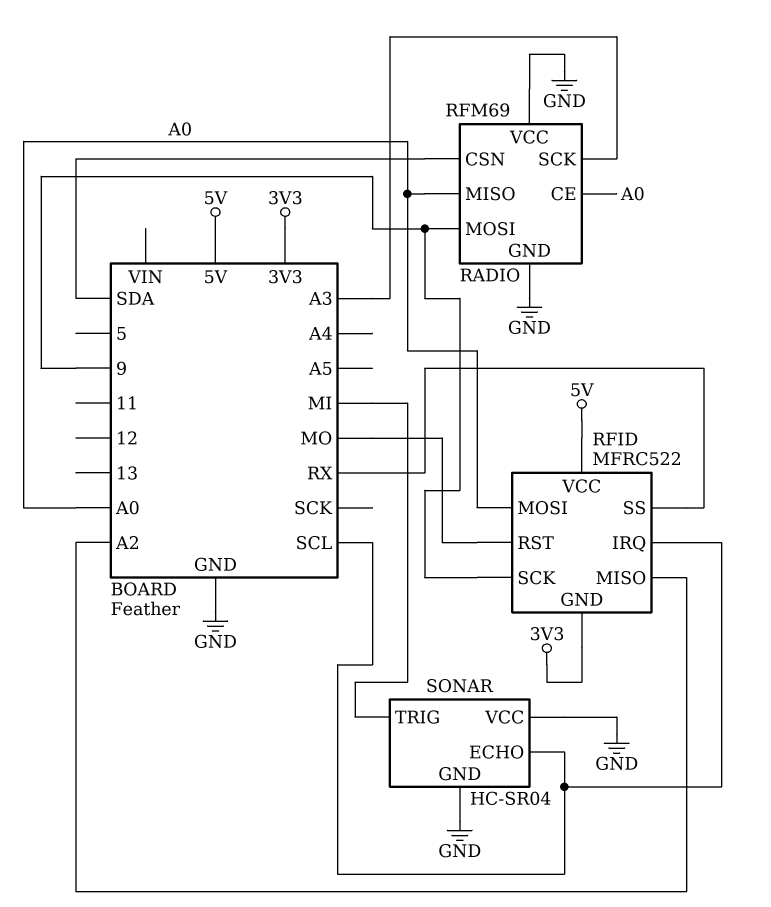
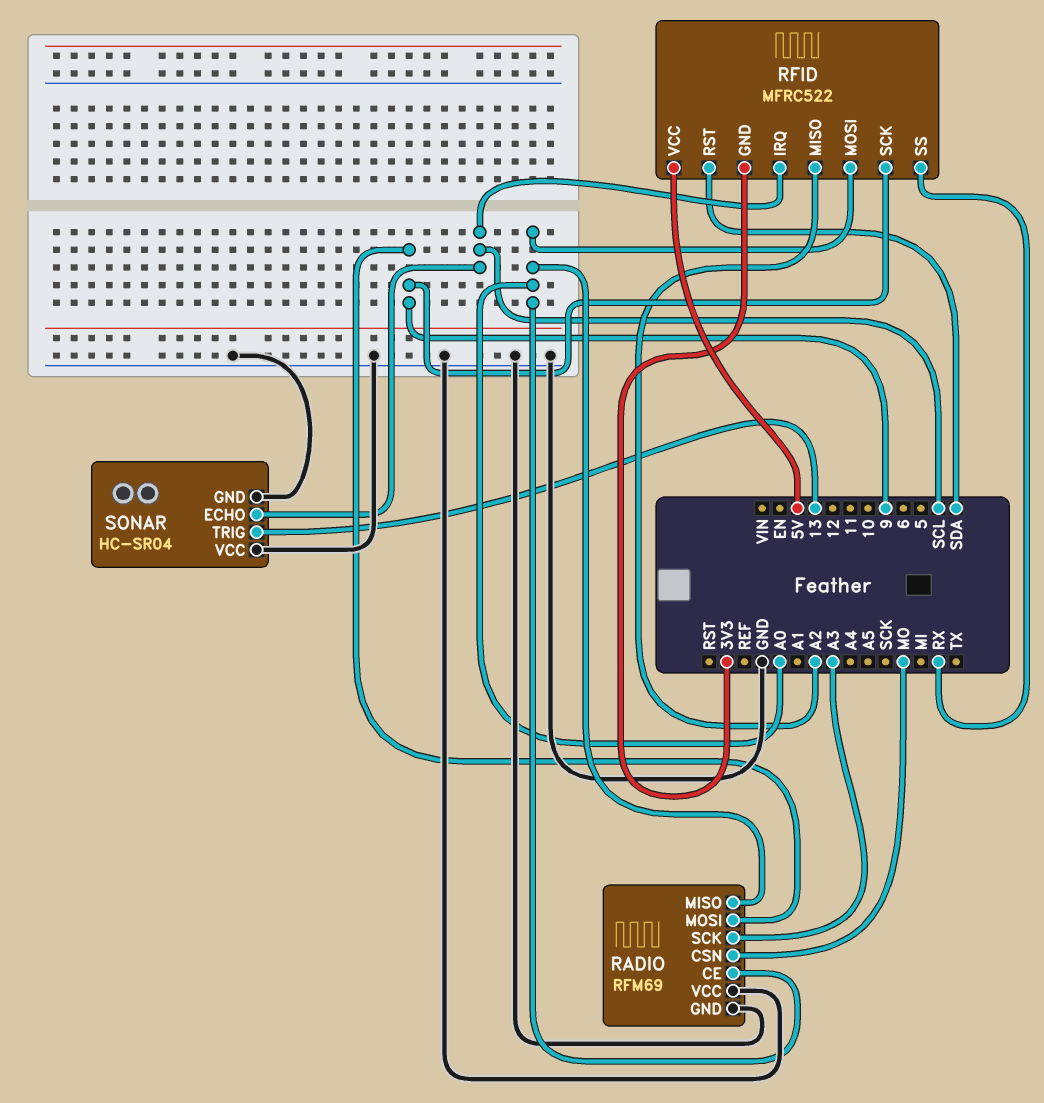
RADIO pin CSN: SDA -> MO
RFID pin RST: MO -> SDA
SONAR pin TRIG: MI -> 13

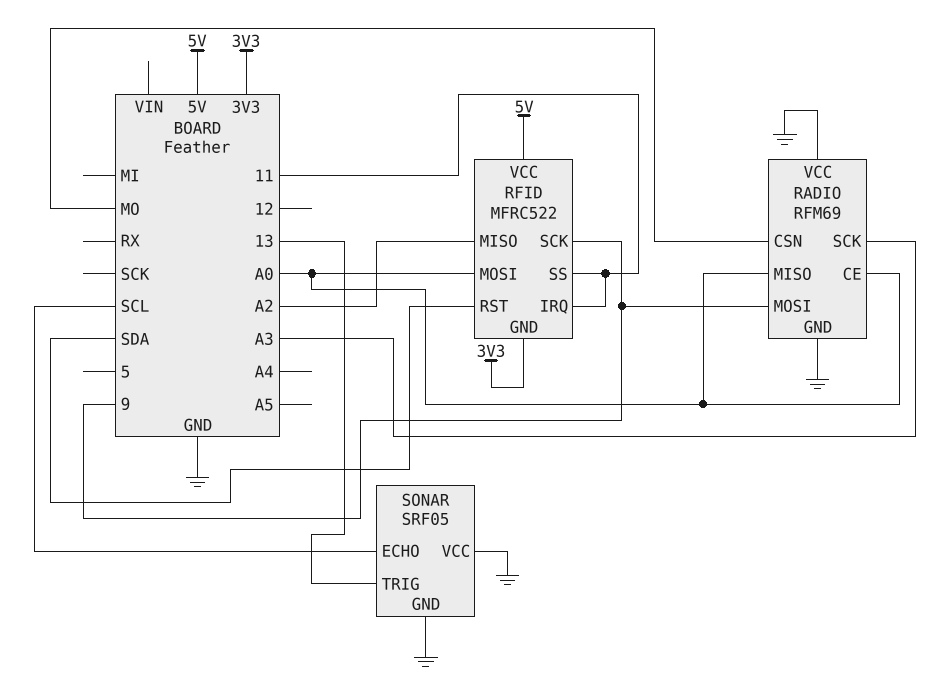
RFID pin IRQ: SCL -> 11
RFID pin SS: RX -> 11
SONAR: HC-SR04 -> SRF05

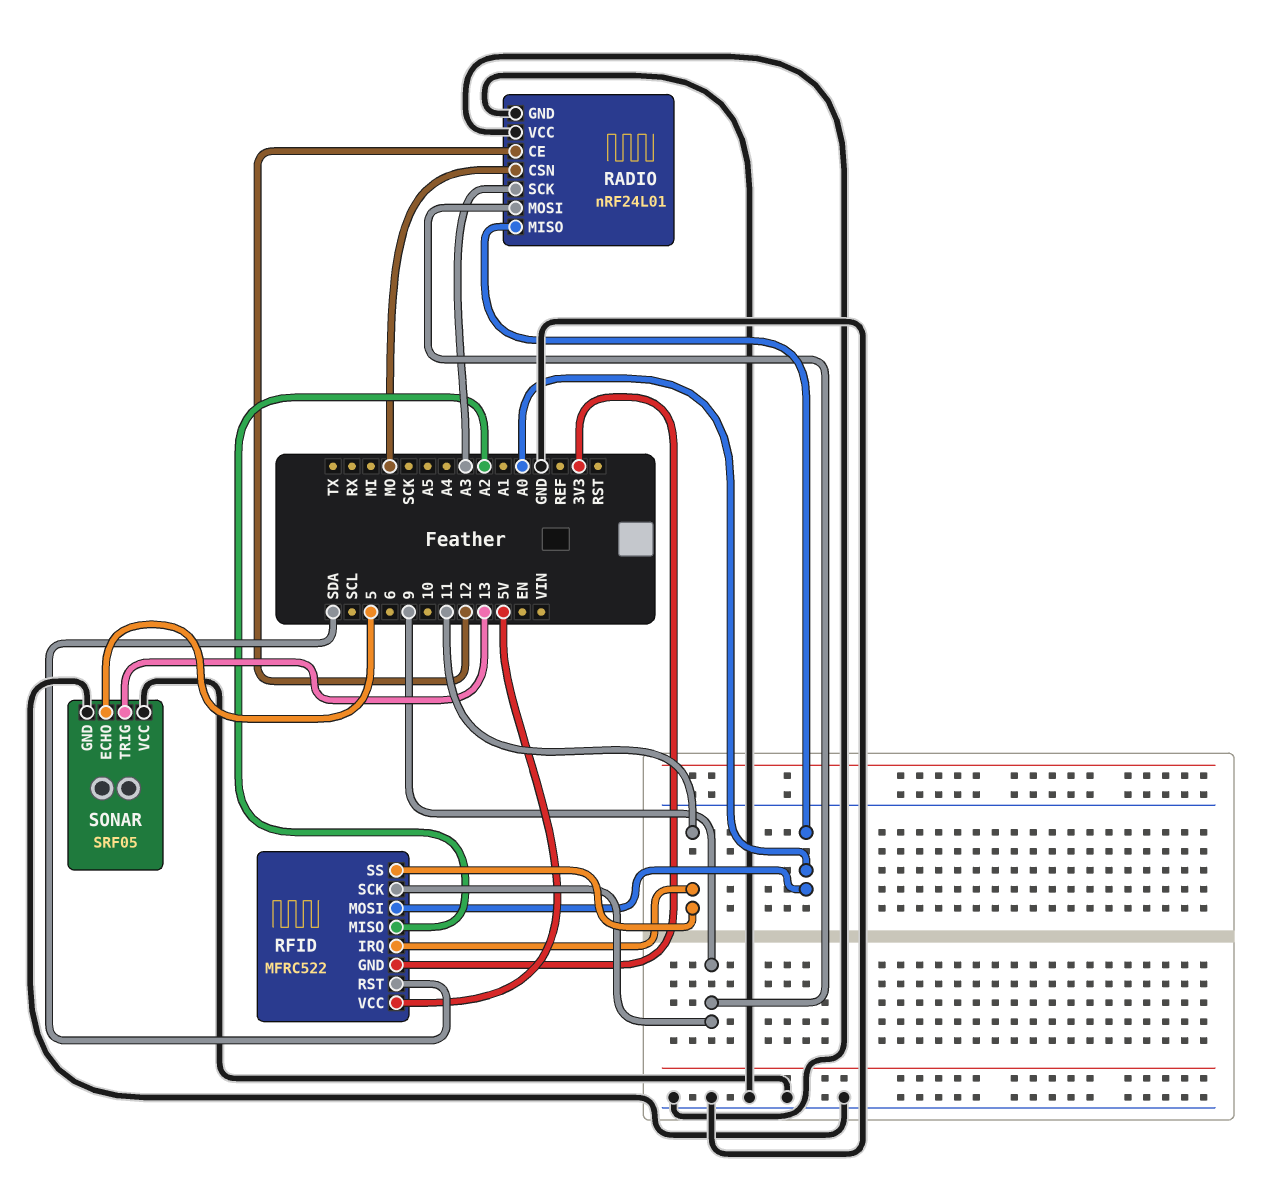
RADIO: RFM69 -> nRF24L01
RADIO pin CE: A0 -> 12
SONAR pin ECHO: SCL -> 5

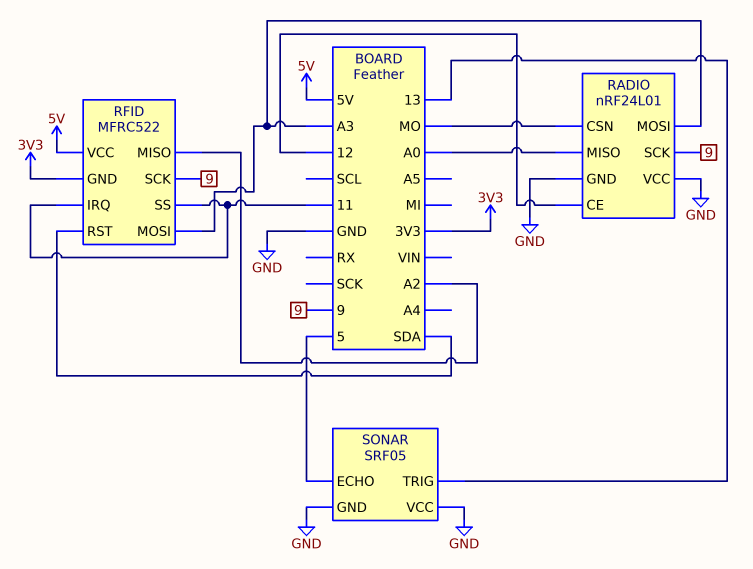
RADIO pin MOSI: 9 -> A3
RADIO pin SCK: A3 -> 9
RFID pin MOSI: A0 -> A3

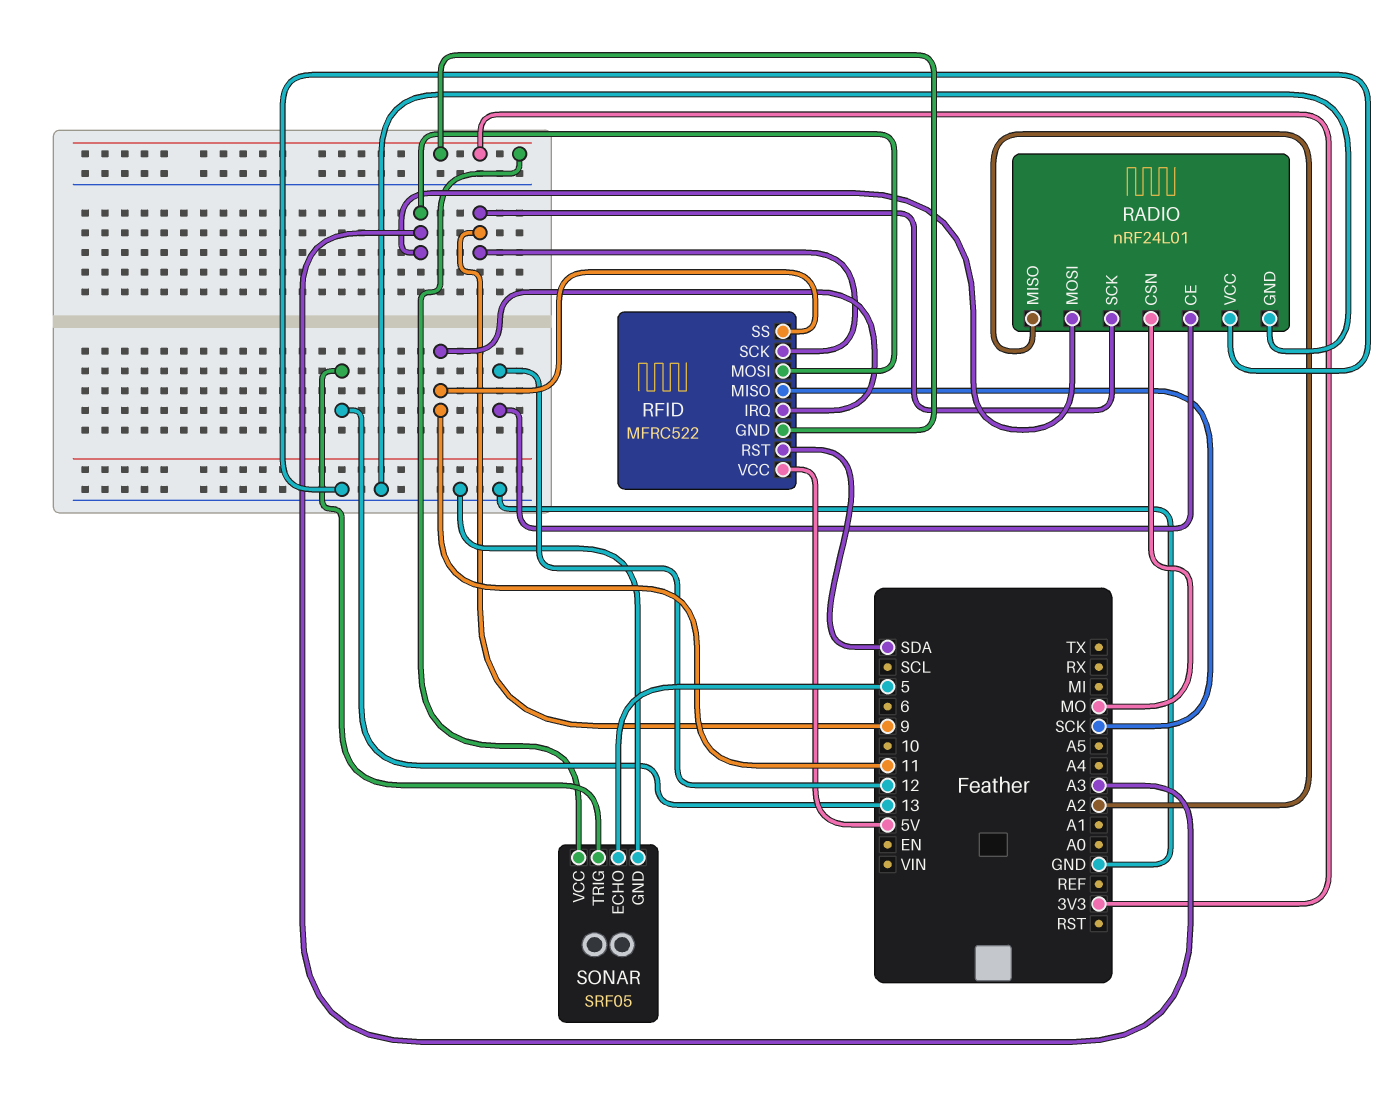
RADIO pin MISO: A0 -> A2
RFID pin MISO: A2 -> SCK
SONAR pin VCC: GND -> 3V3

